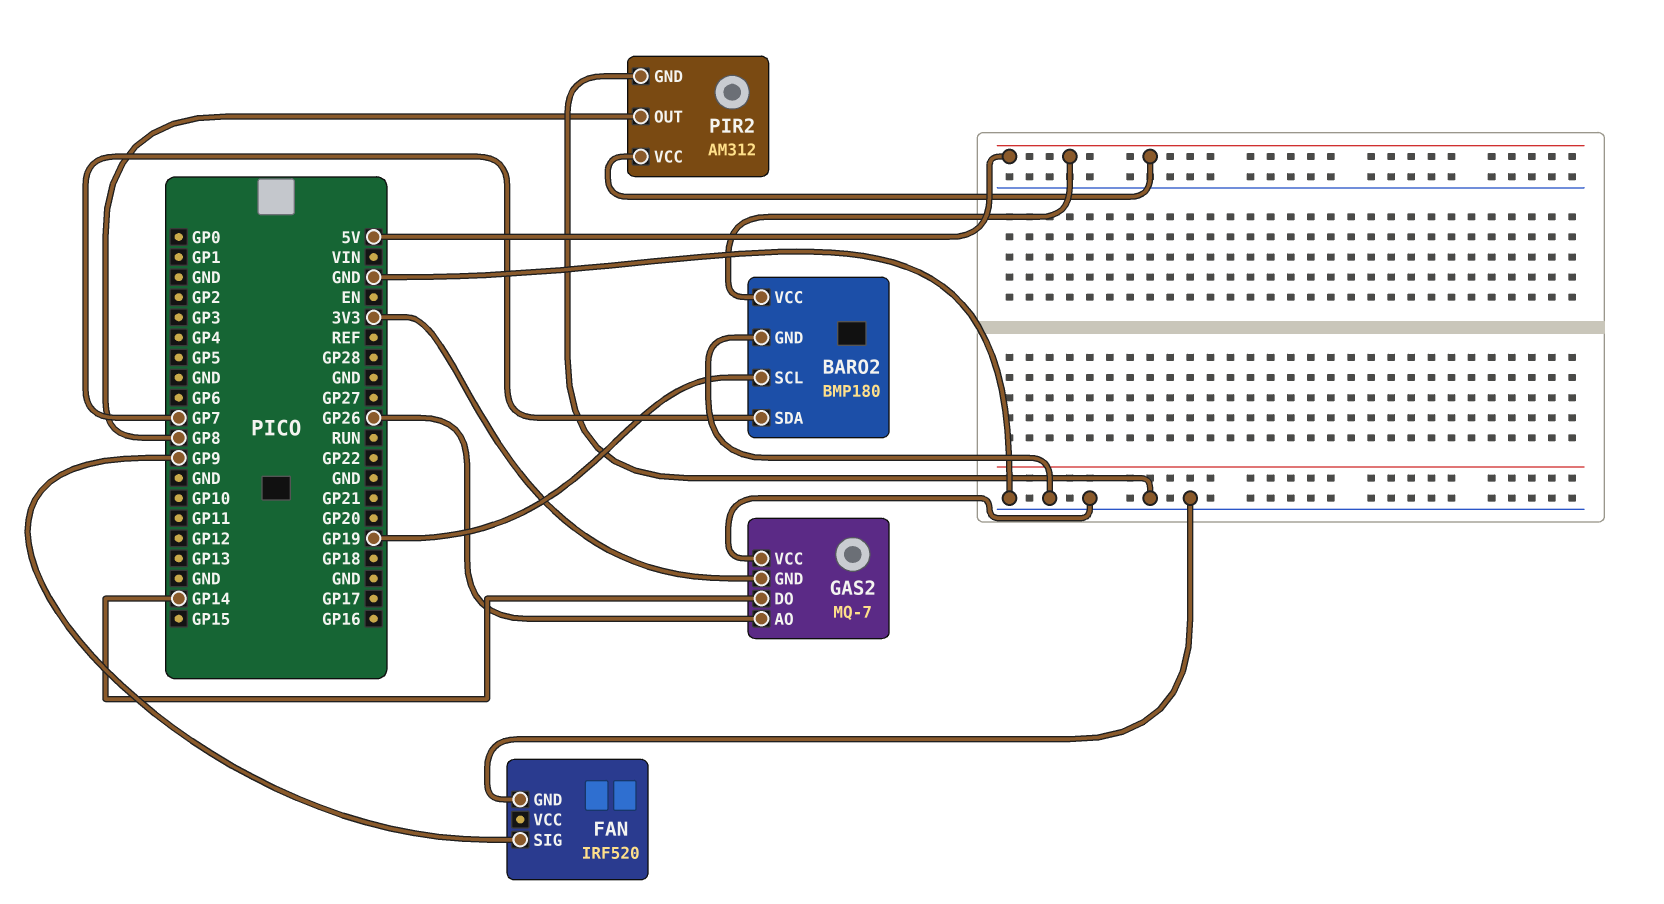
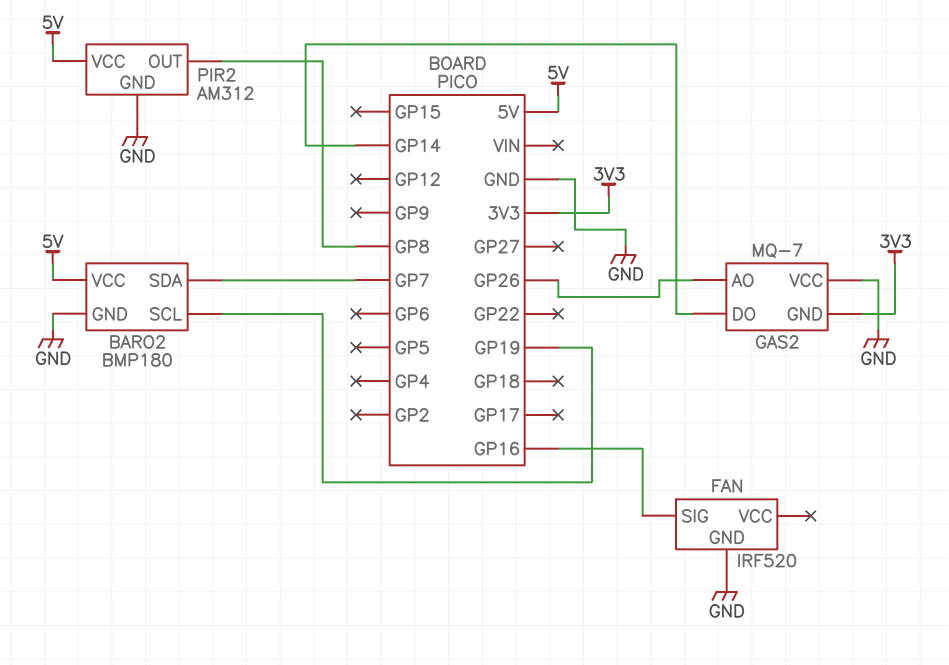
FAN pin SIG: GP9 -> GP16

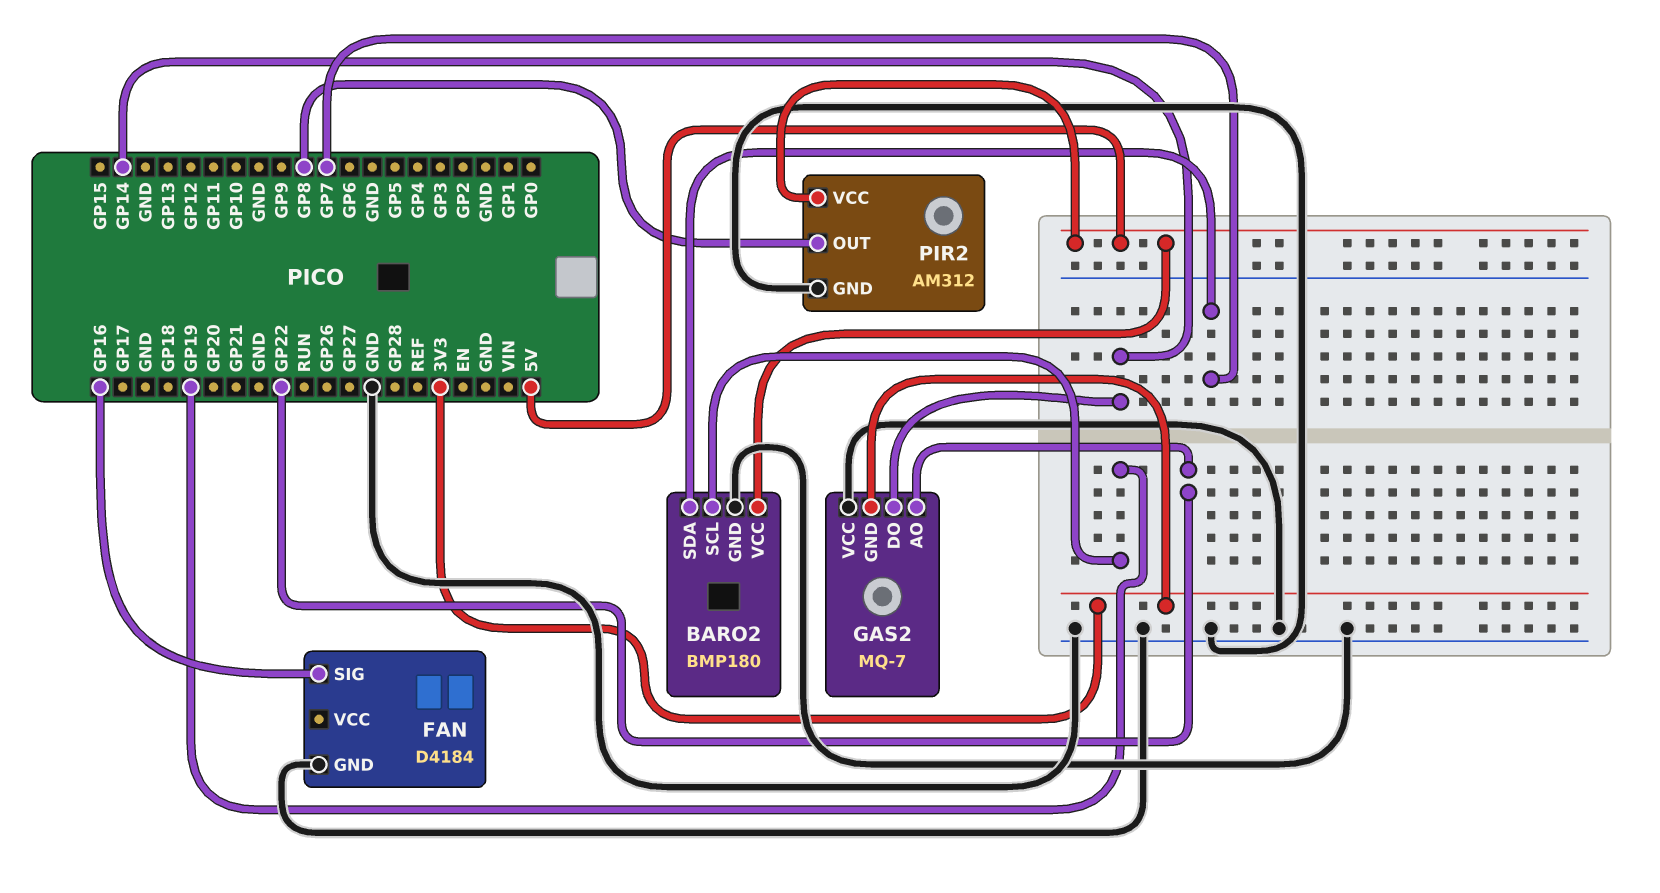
FAN: IRF520 -> D4184
GAS2 pin AO: GP26 -> GP22

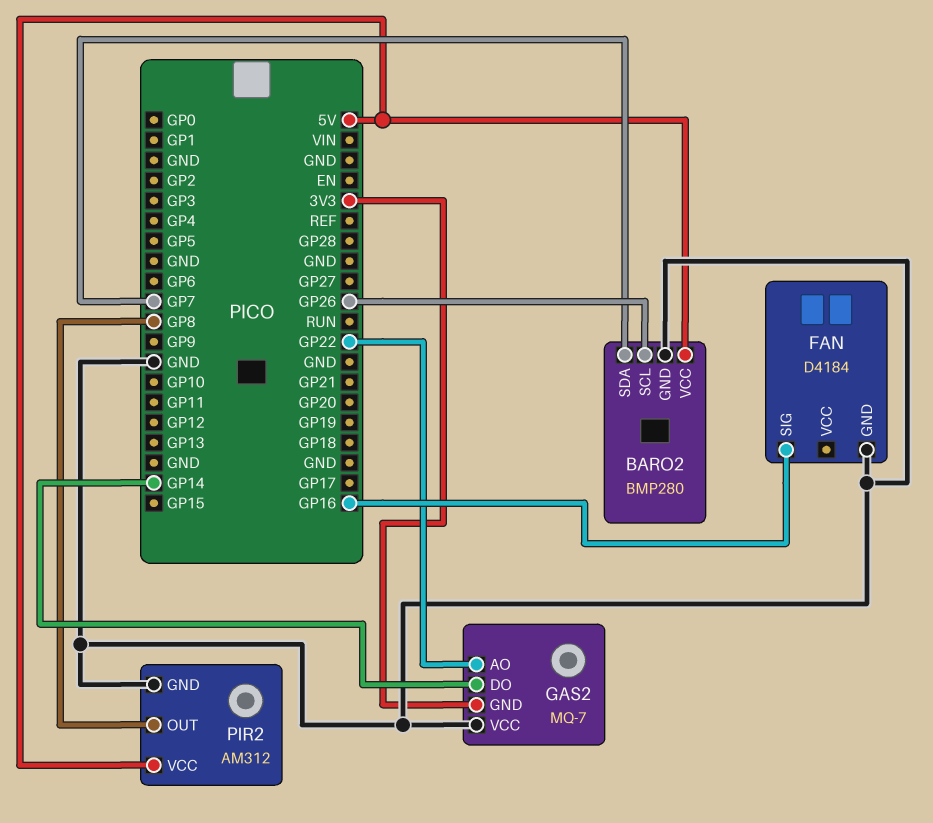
BARO2: BMP180 -> BMP280
BARO2 pin SCL: GP19 -> GP26

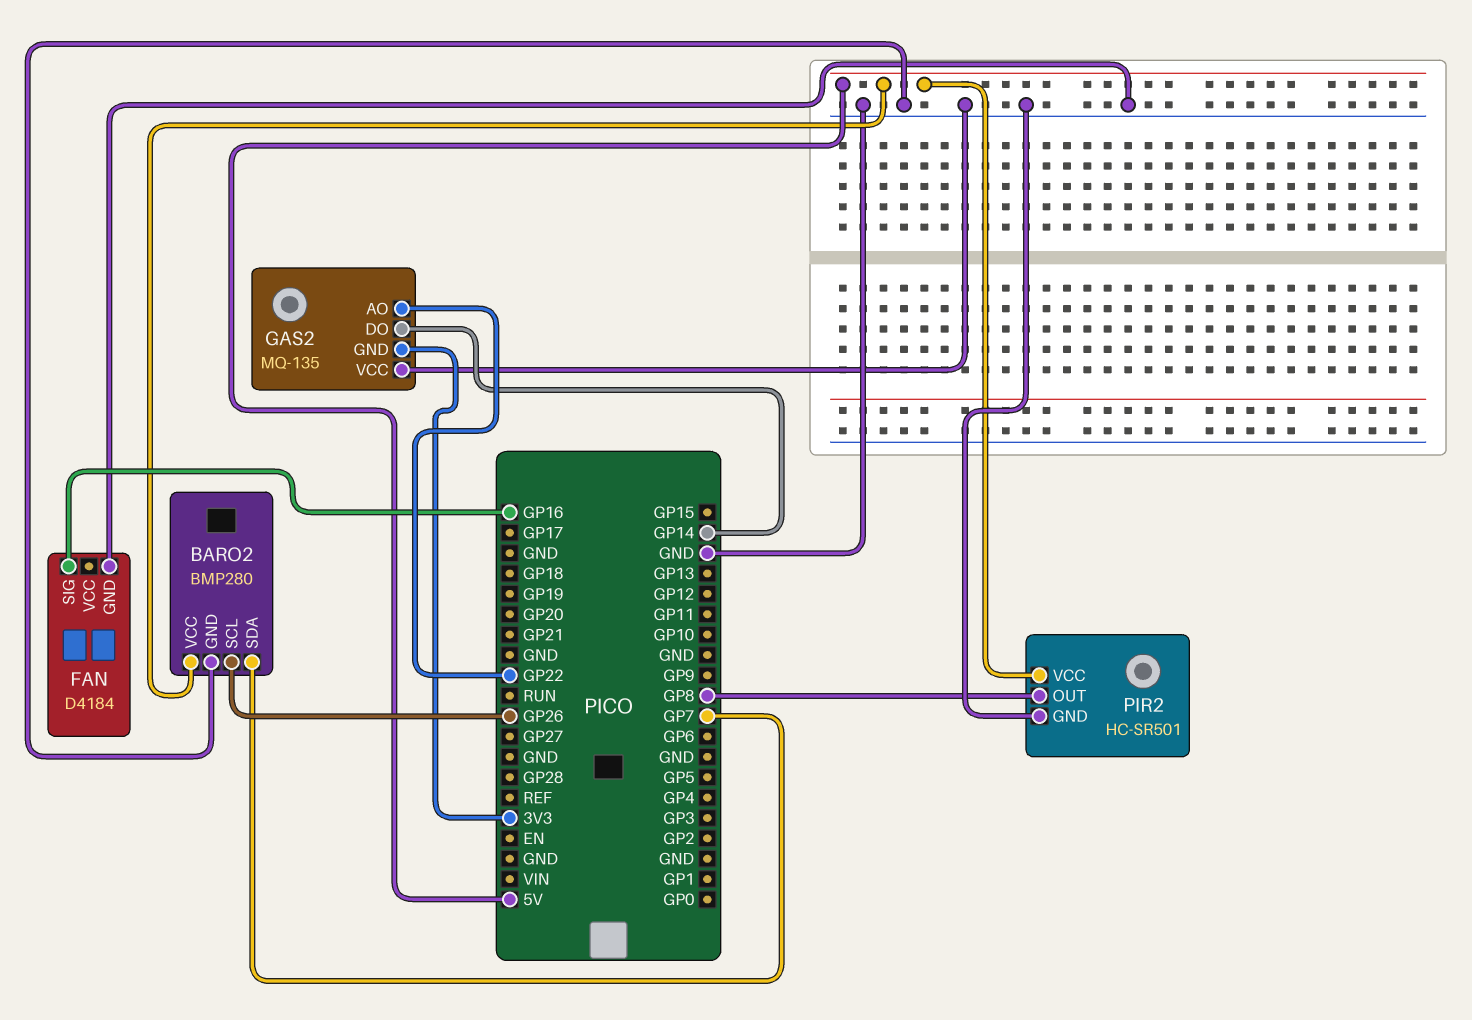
GAS2: MQ-7 -> MQ-135
PIR2: AM312 -> HC-SR501

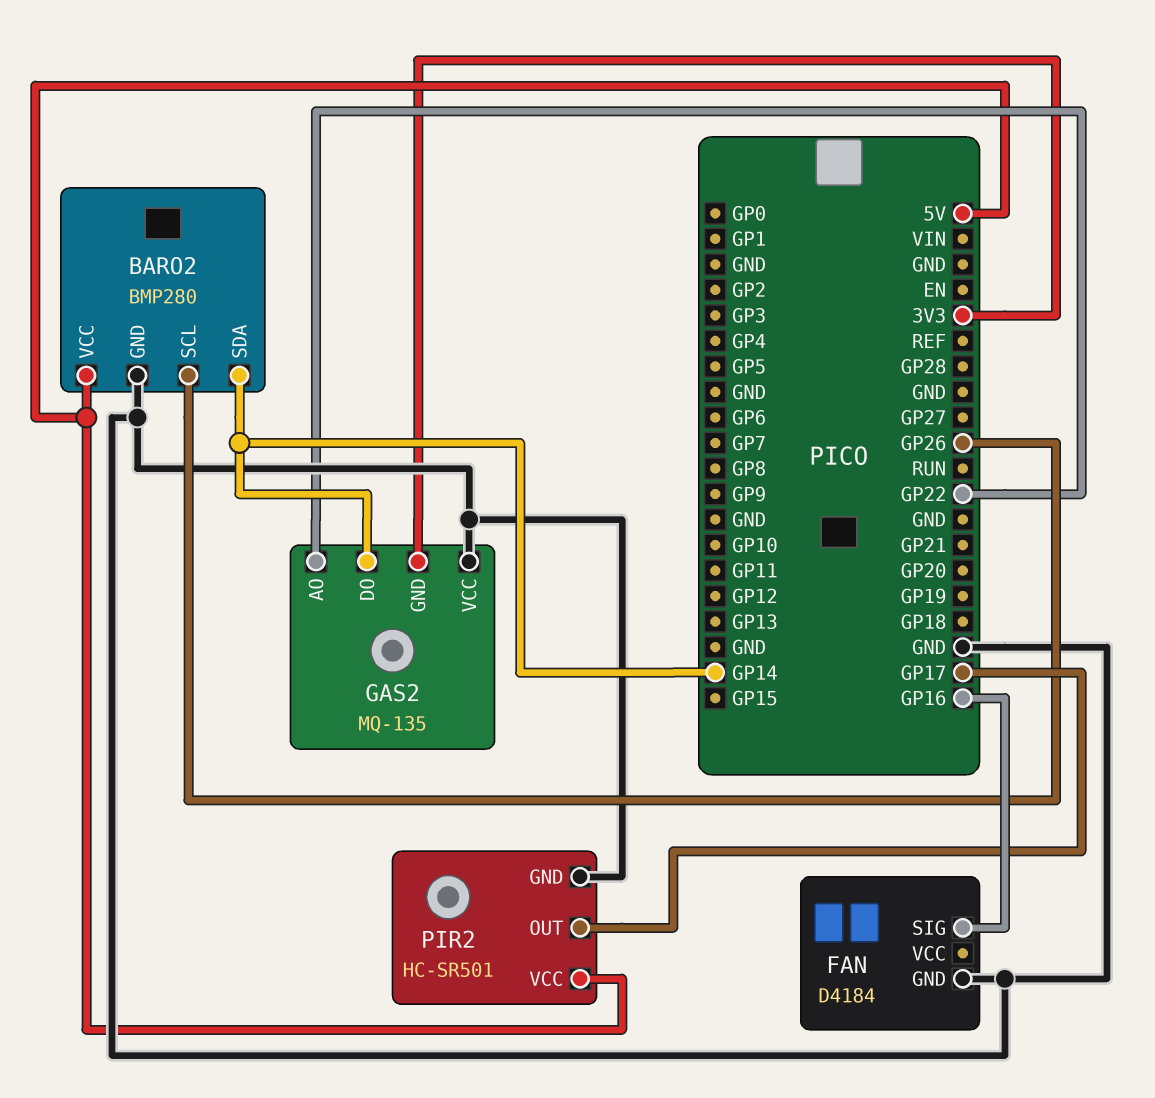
BARO2 pin SDA: GP7 -> GP14
PIR2 pin OUT: GP8 -> GP17

